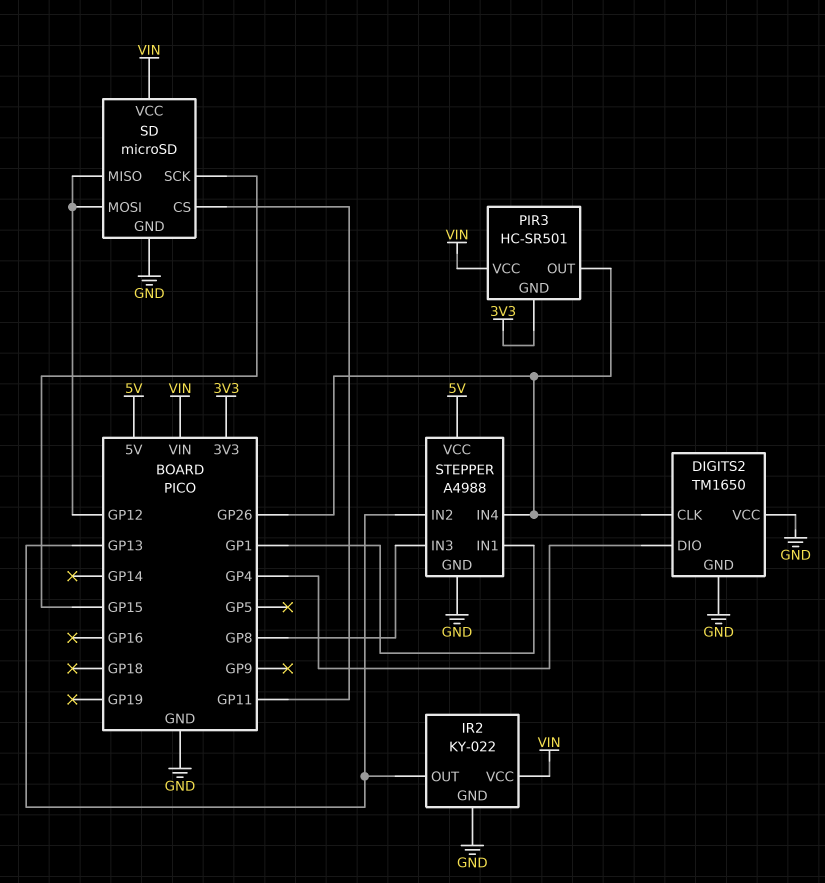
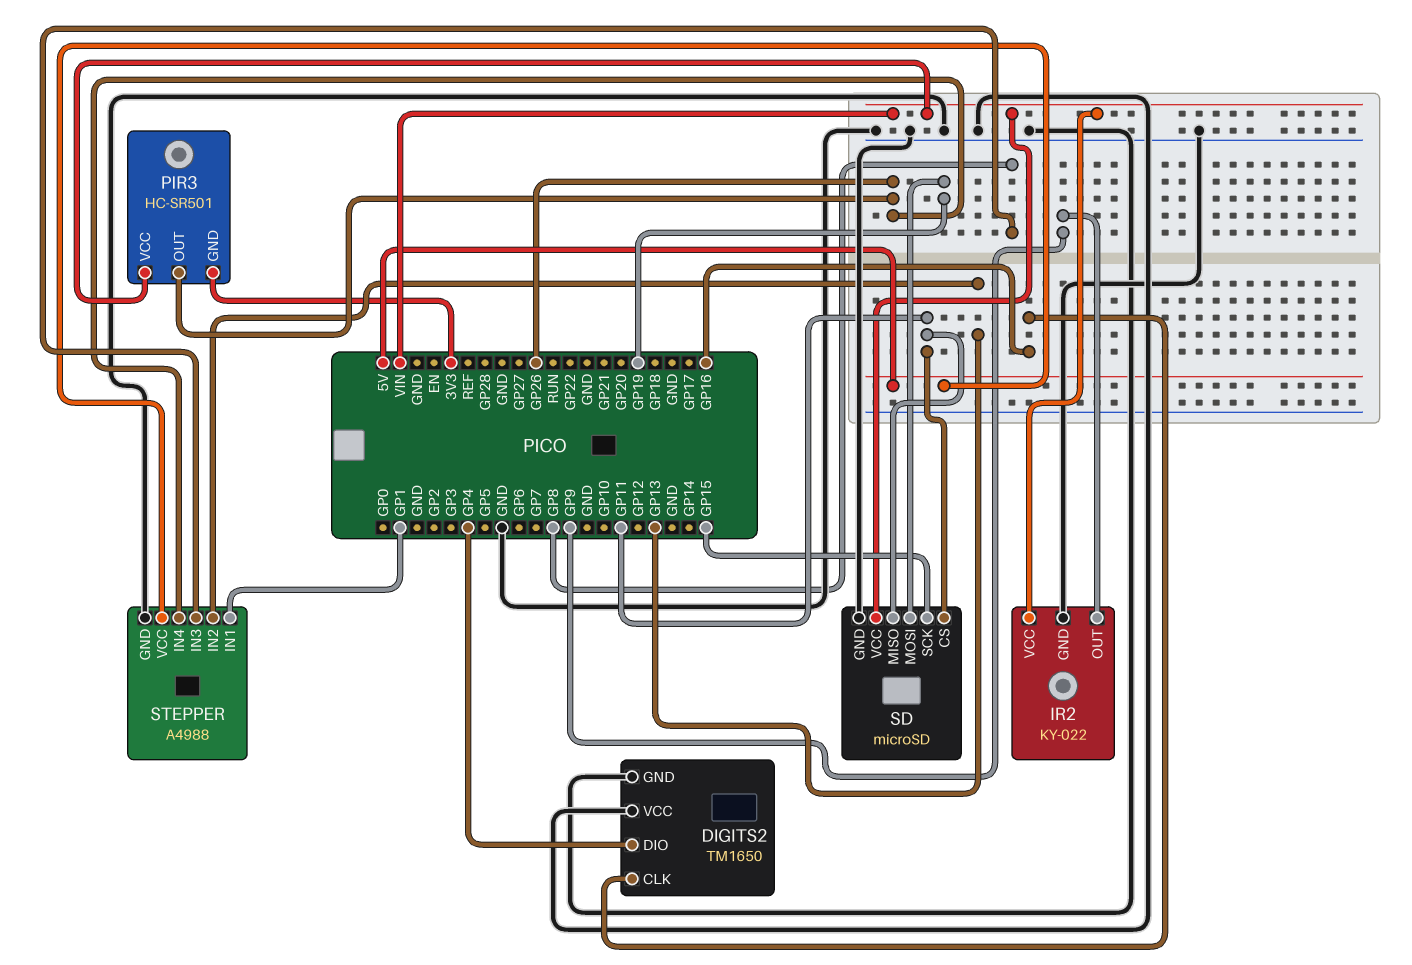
DIGITS2 pin CLK: GP26 -> GP16
IR2 pin OUT: GP13 -> GP9
SD pin MISO: GP12 -> GP11
SD pin MOSI: GP12 -> GP19

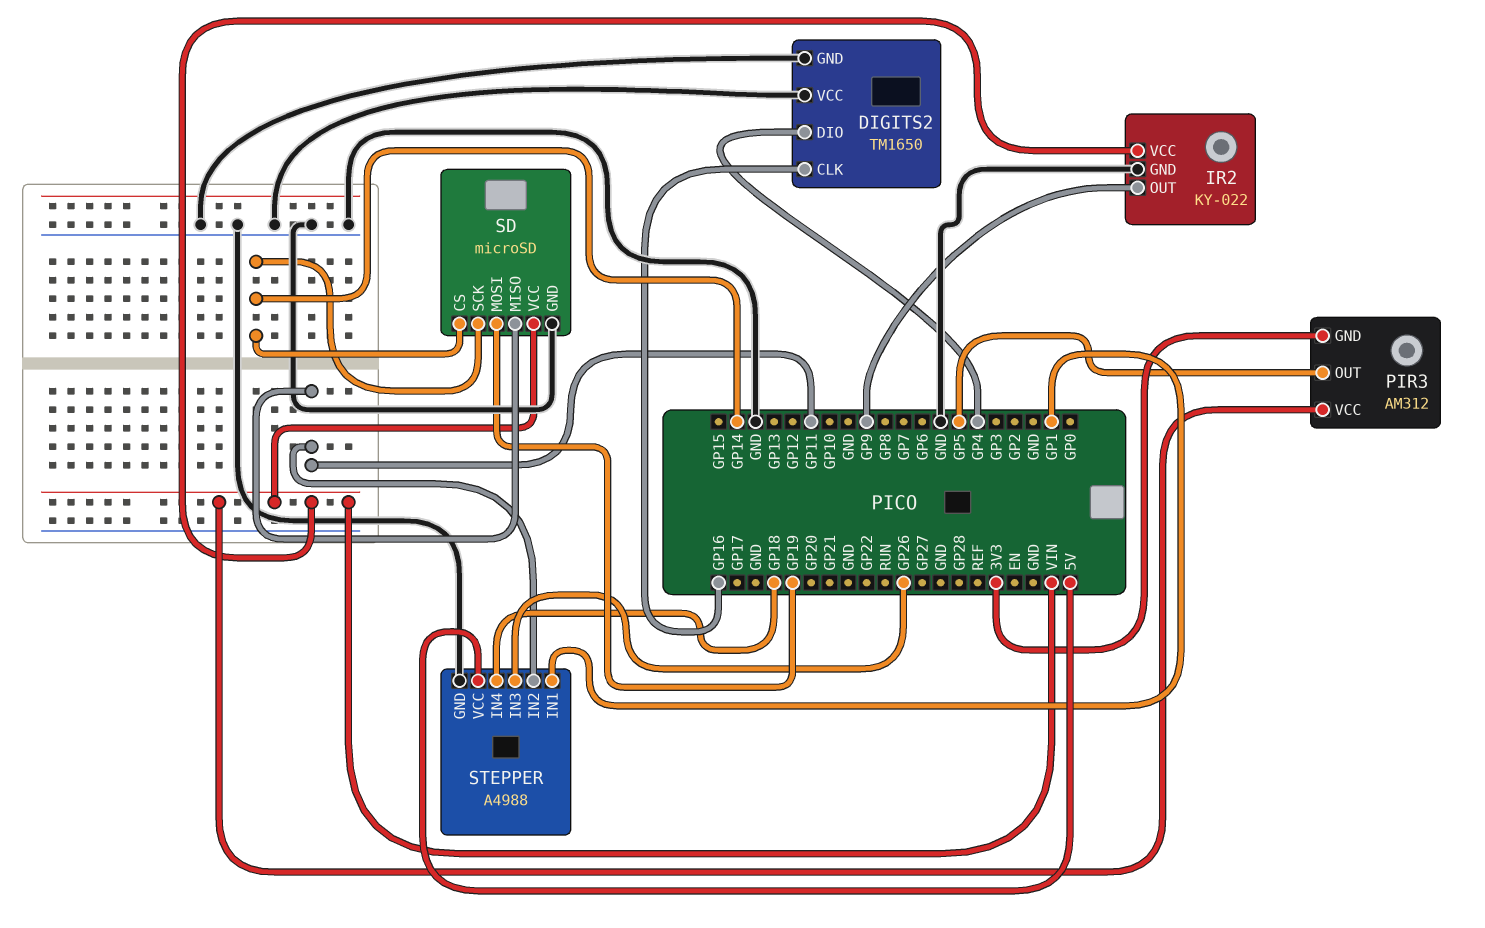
PIR3: HC-SR501 -> AM312
PIR3 pin OUT: GP26 -> GP5
SD pin CS: GP11 -> GP14
SD pin SCK: GP15 -> GP14
STEPPER pin IN2: GP13 -> GP11
STEPPER pin IN3: GP8 -> GP26
STEPPER pin IN4: GP26 -> GP18

